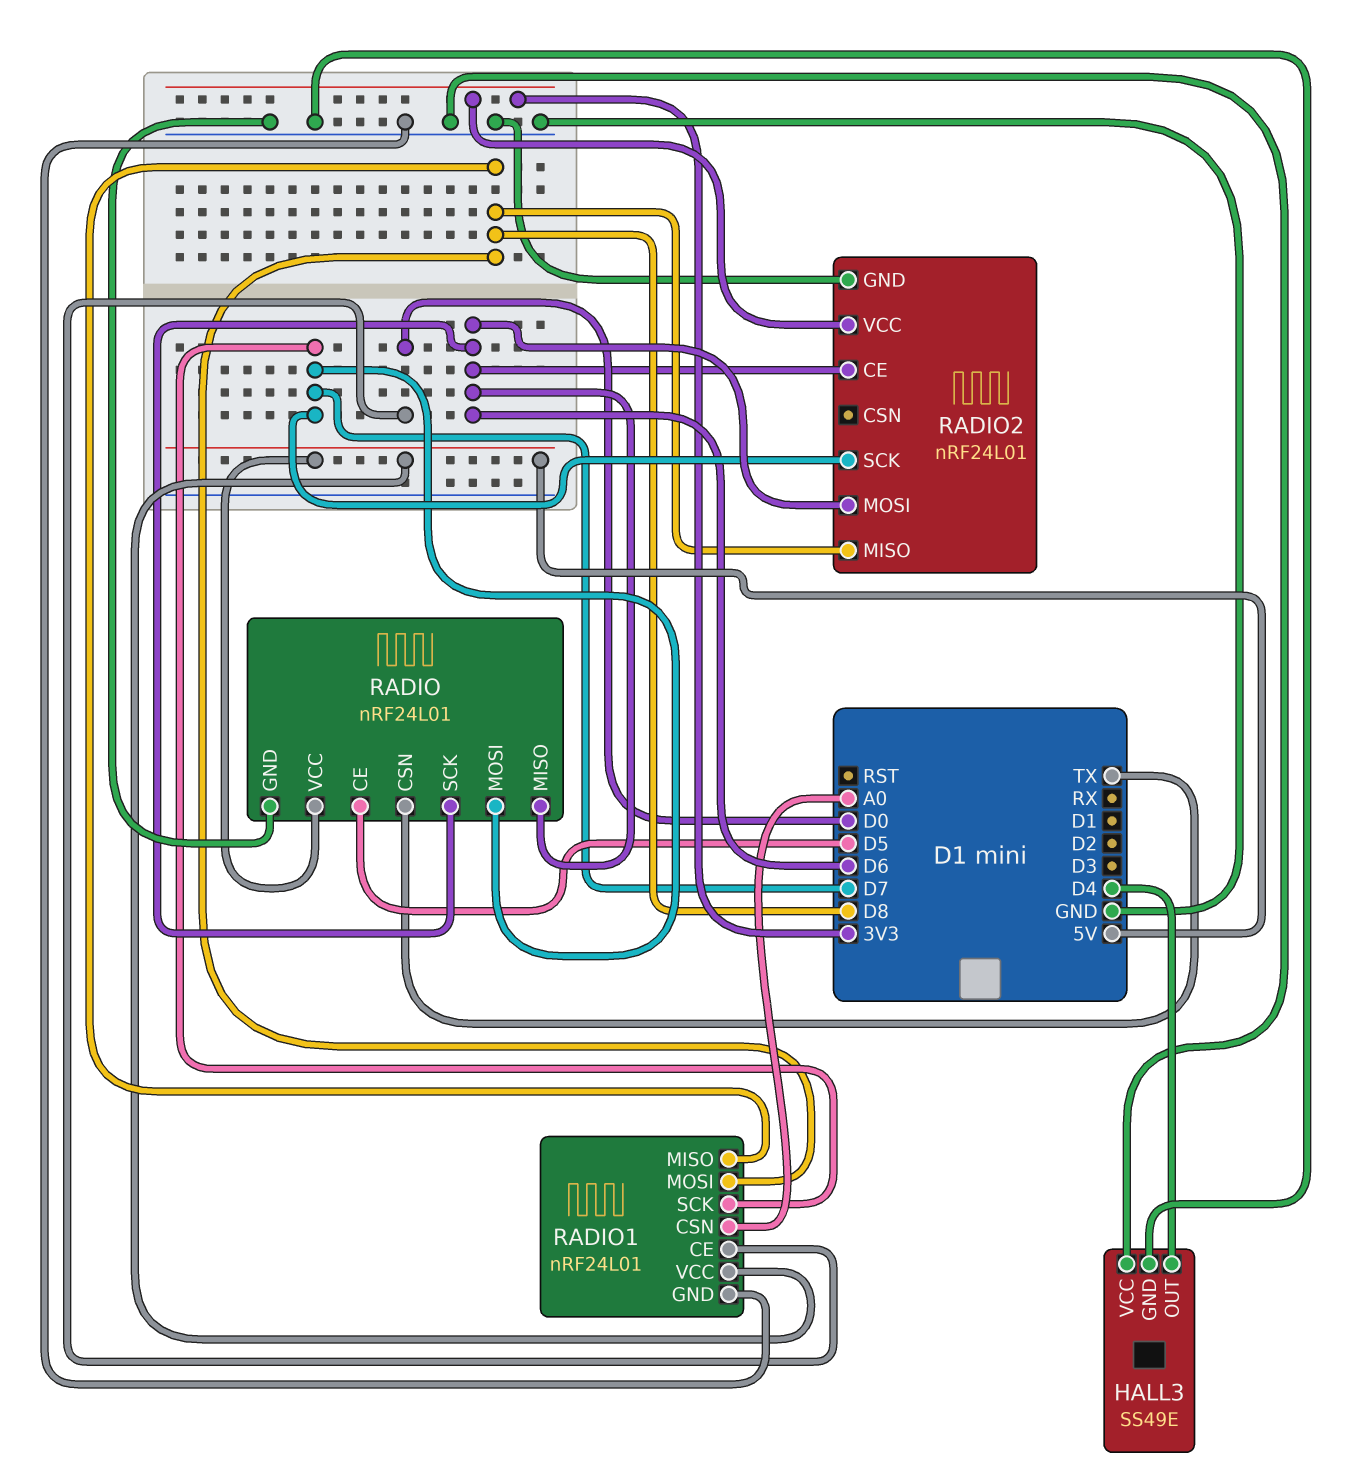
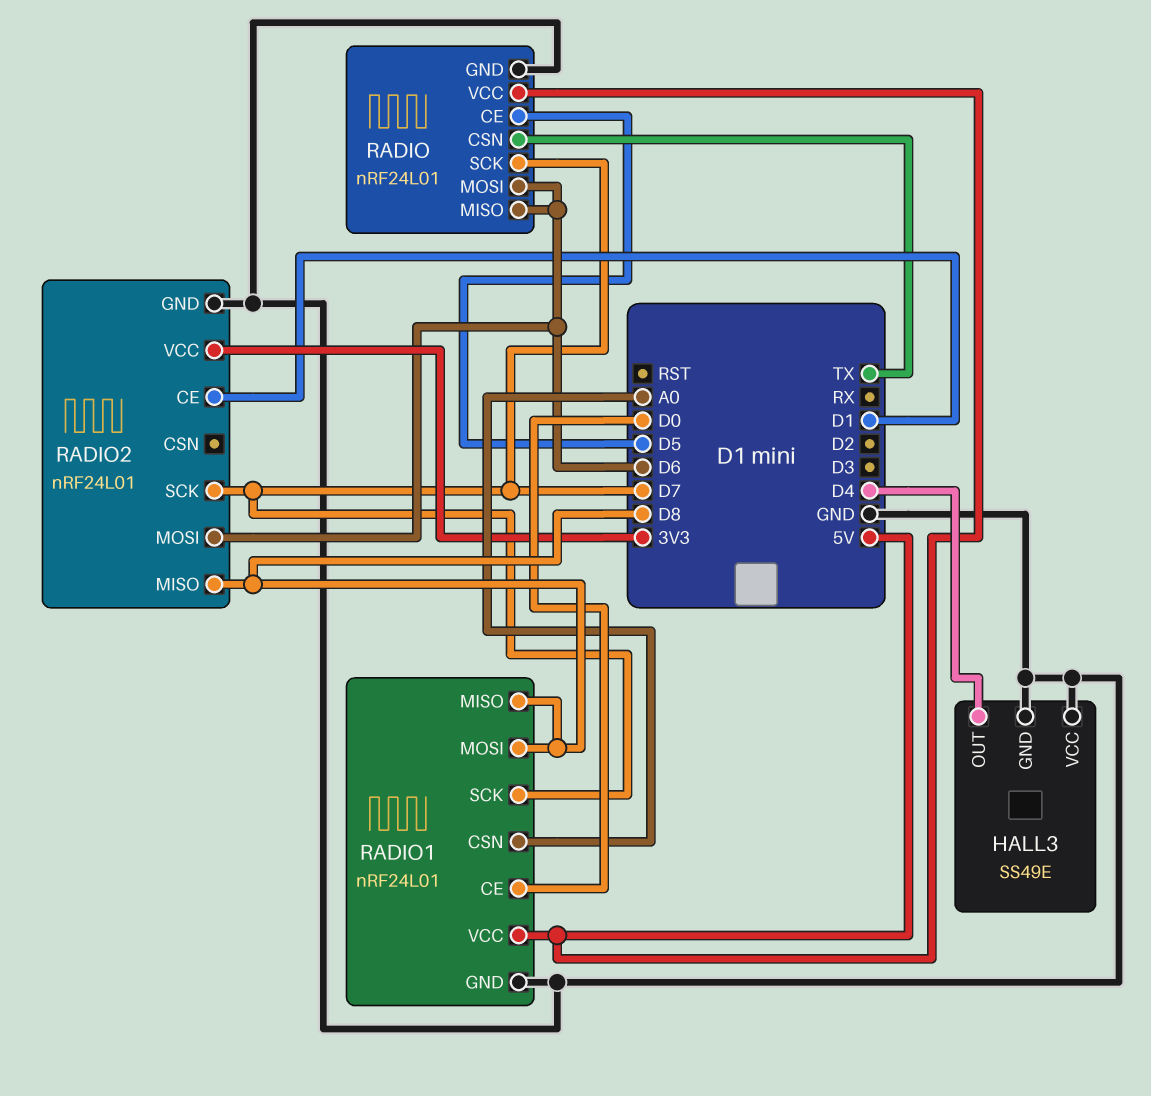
RADIO pin MOSI: D7 -> D6
RADIO pin SCK: D6 -> D7
RADIO2 pin CE: D6 -> D1

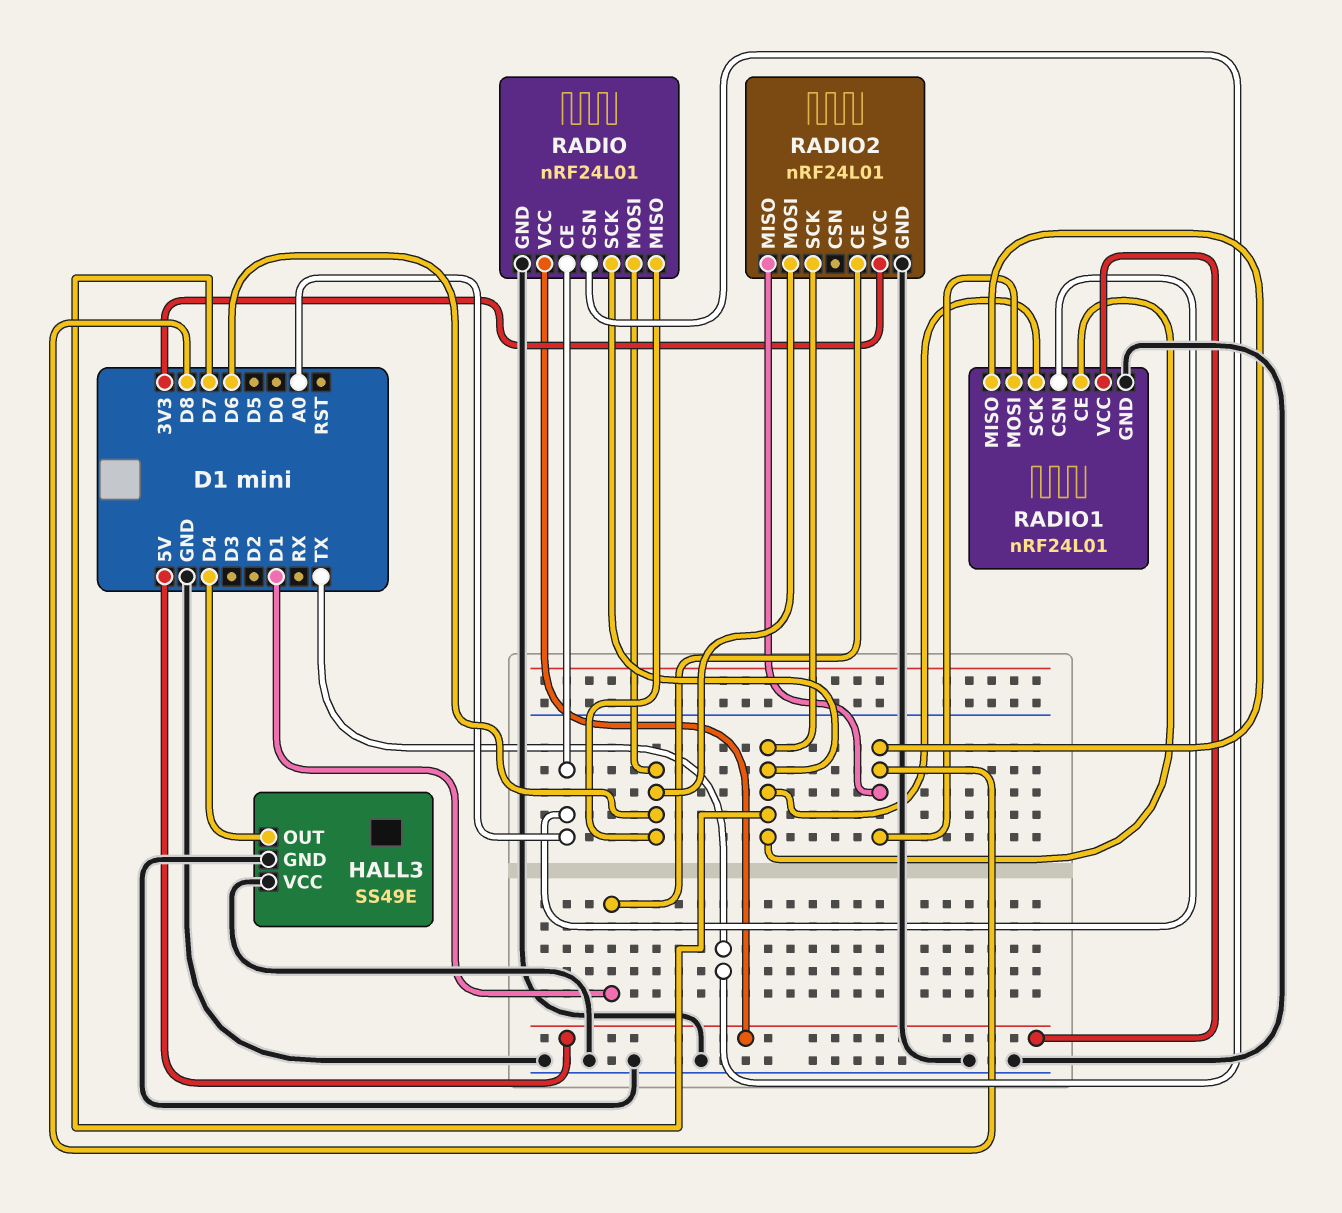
RADIO pin CE: D5 -> A0
RADIO1 pin CE: D0 -> D7

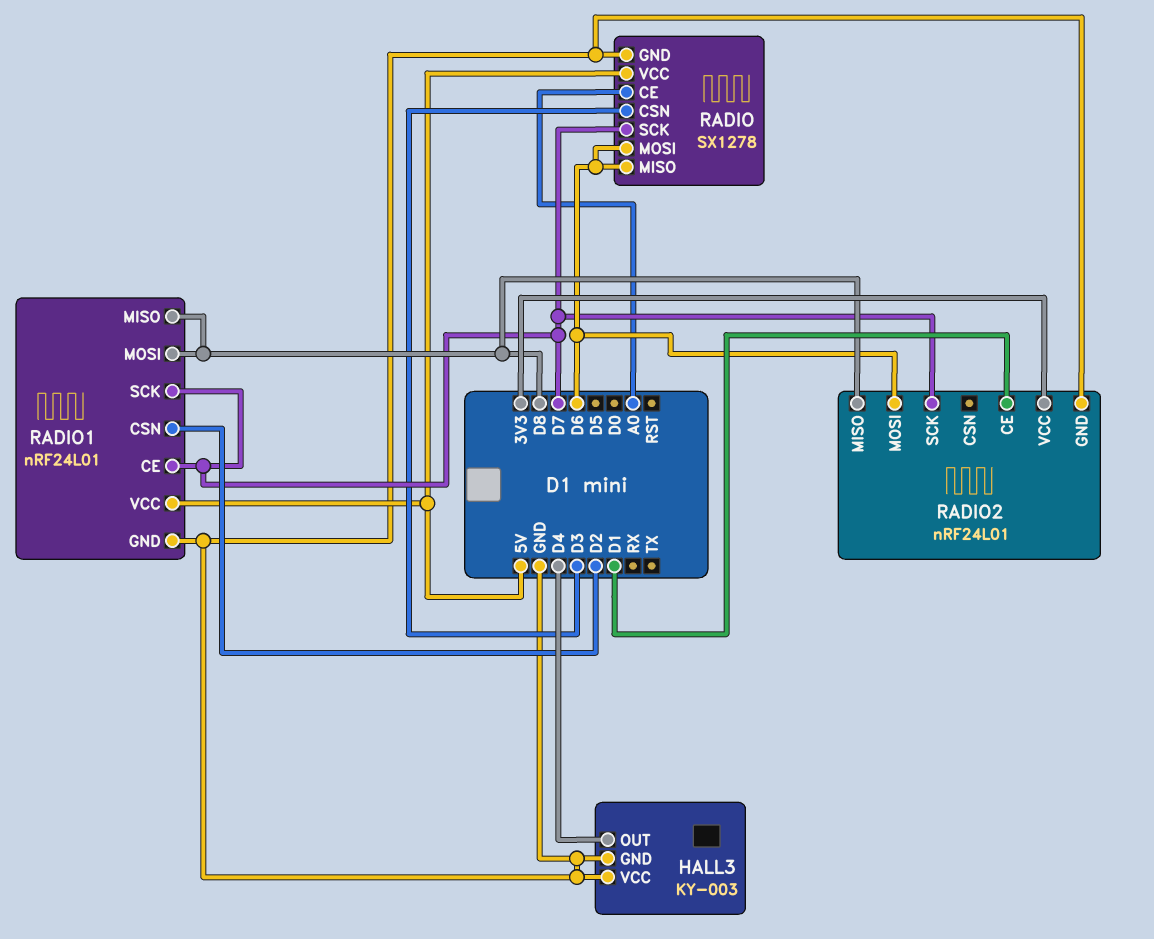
HALL3: SS49E -> KY-003
RADIO: nRF24L01 -> SX1278
RADIO pin CSN: TX -> D3
RADIO1 pin CSN: A0 -> D2

